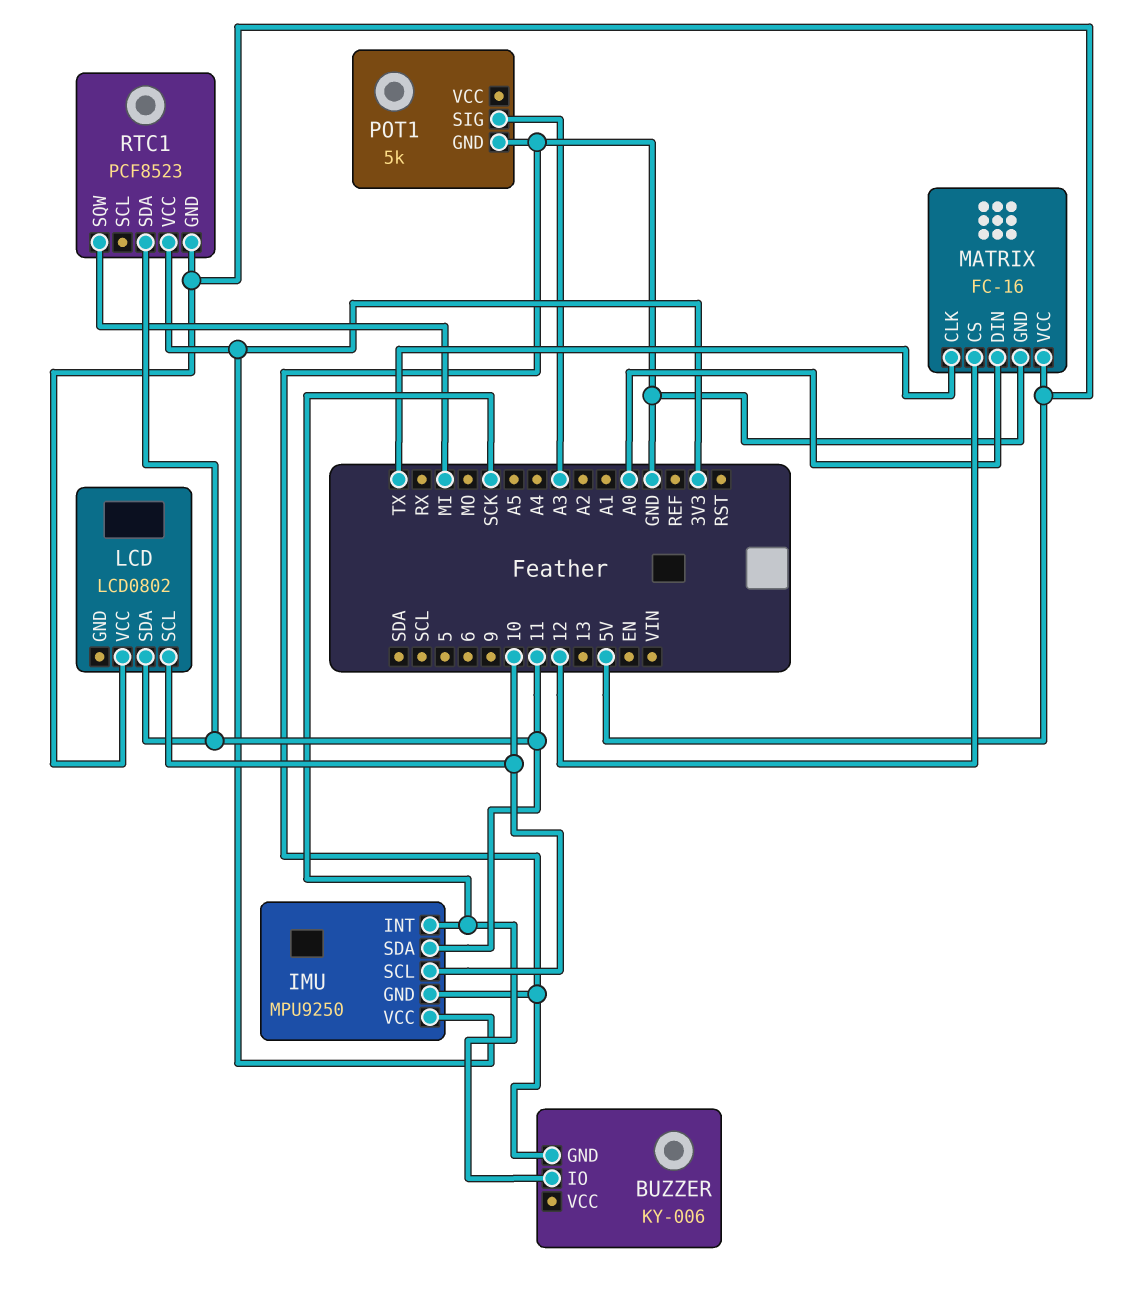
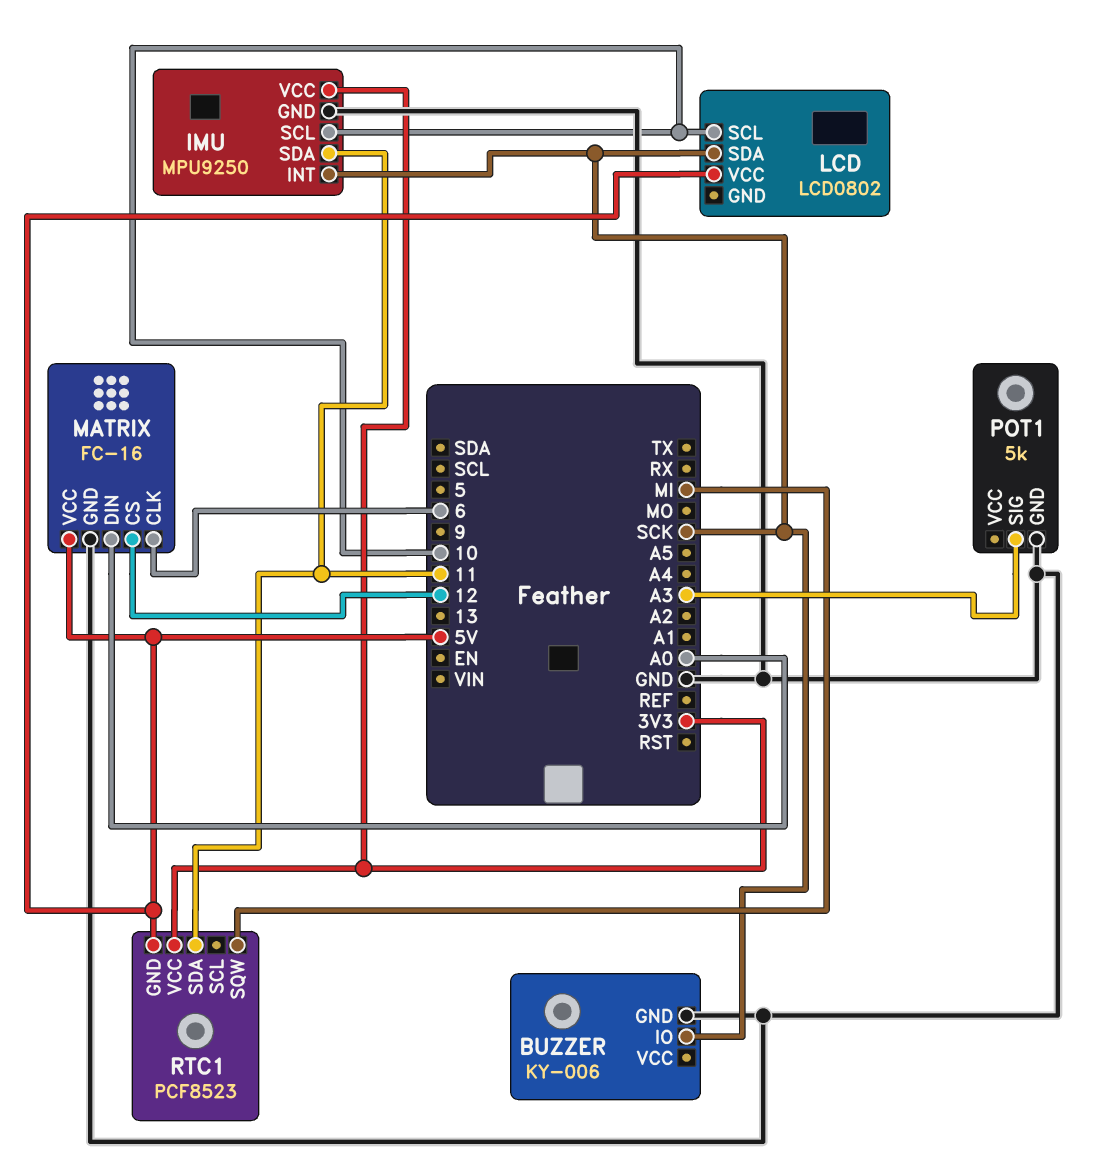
LCD pin SDA: 11 -> SCK
MATRIX pin CLK: TX -> 6

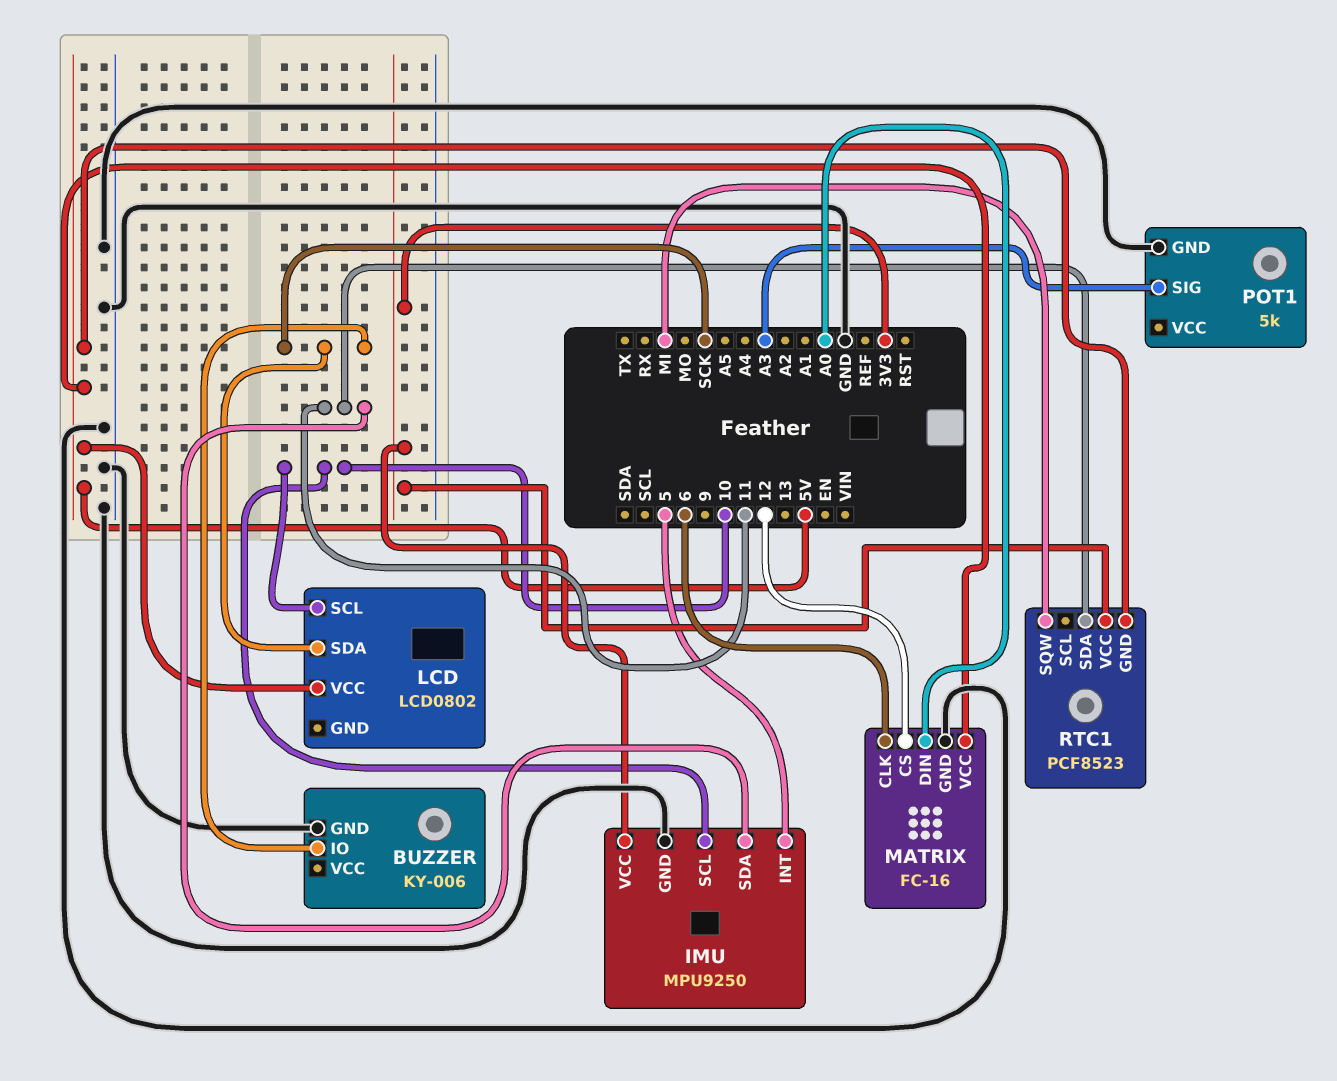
IMU pin INT: SCK -> 5

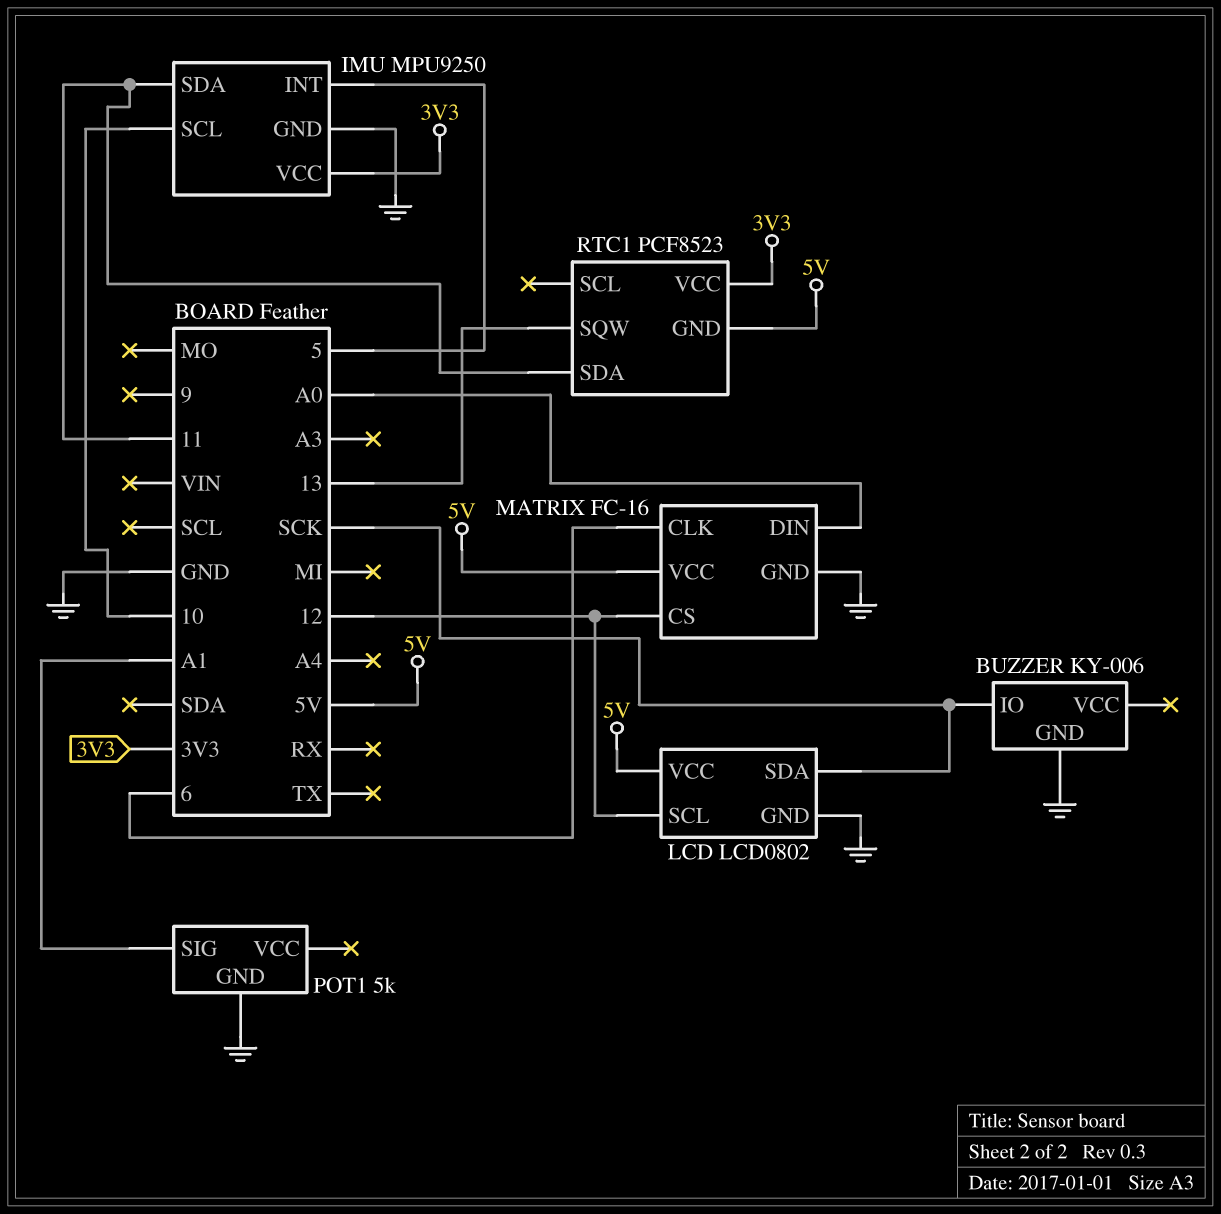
LCD pin GND: none -> GND
LCD pin SCL: 10 -> 12
POT1 pin SIG: A3 -> A1
RTC1 pin SQW: MI -> 13

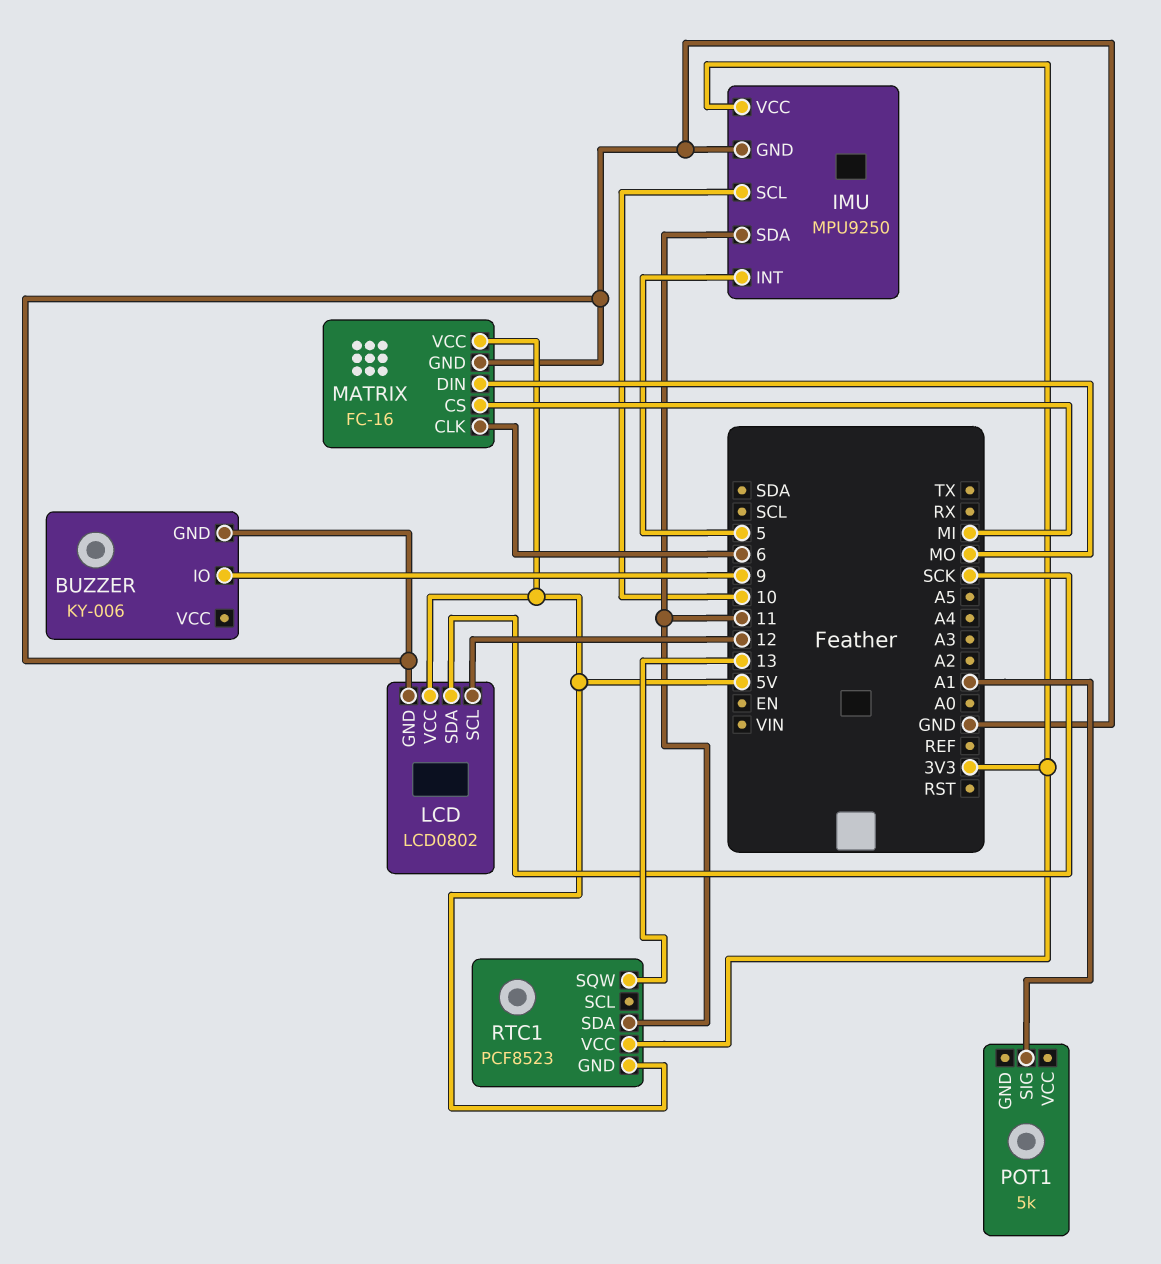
BUZZER pin IO: SCK -> 9
MATRIX pin CS: 12 -> MI
MATRIX pin DIN: A0 -> MO
POT1 pin GND: GND -> none

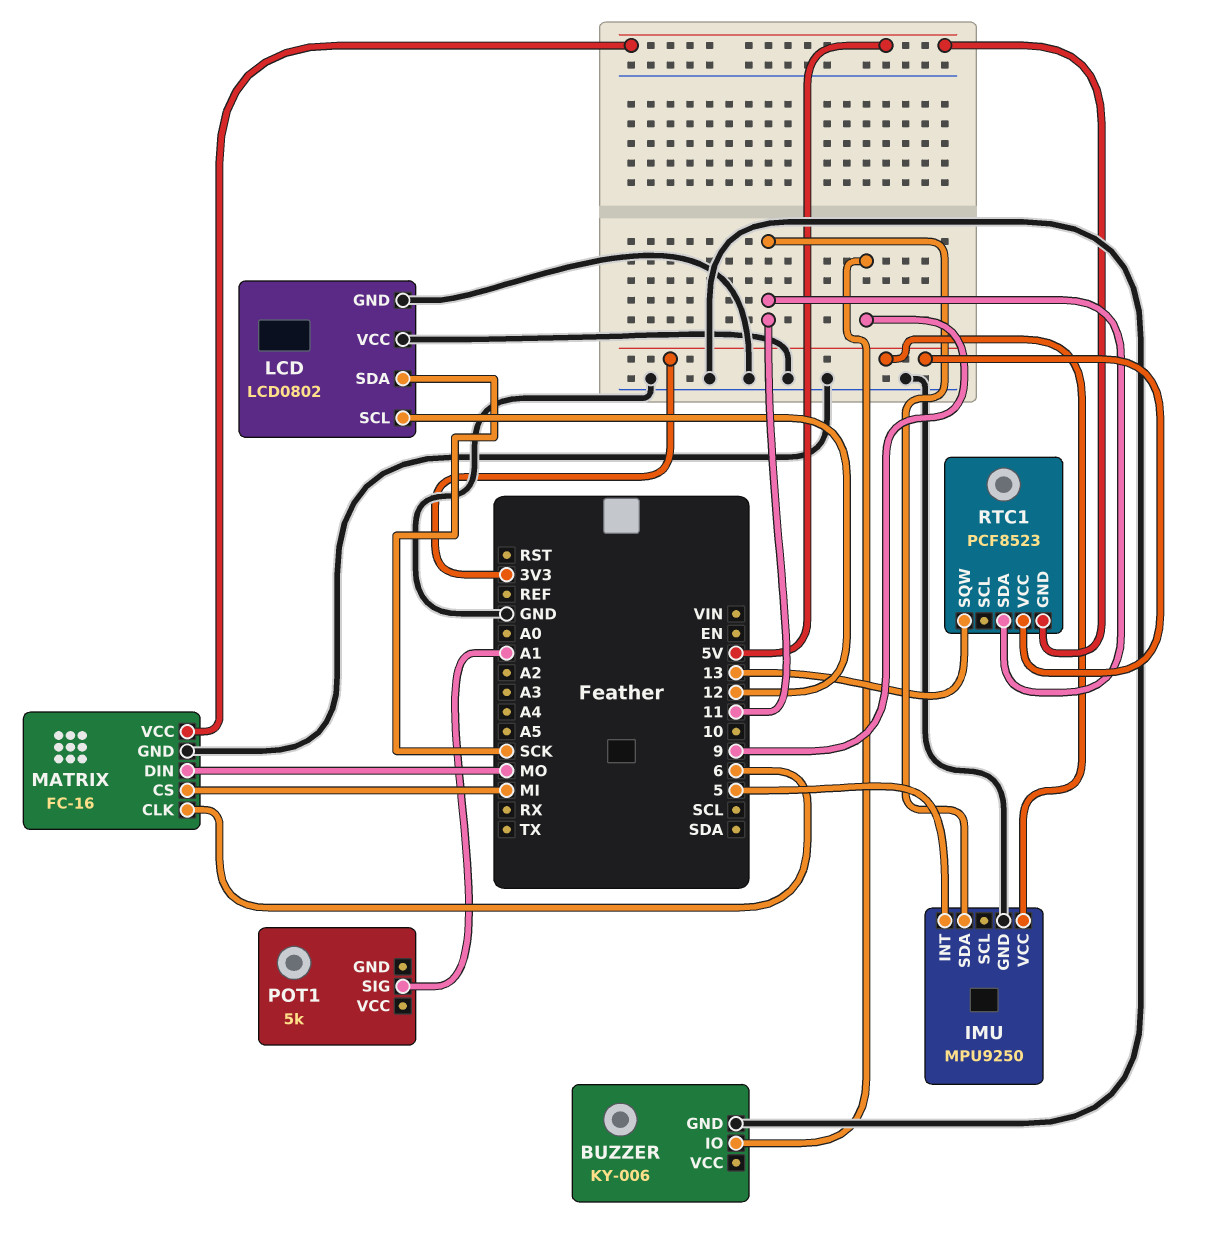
IMU pin SCL: 10 -> none
LCD pin VCC: 5V -> GND

